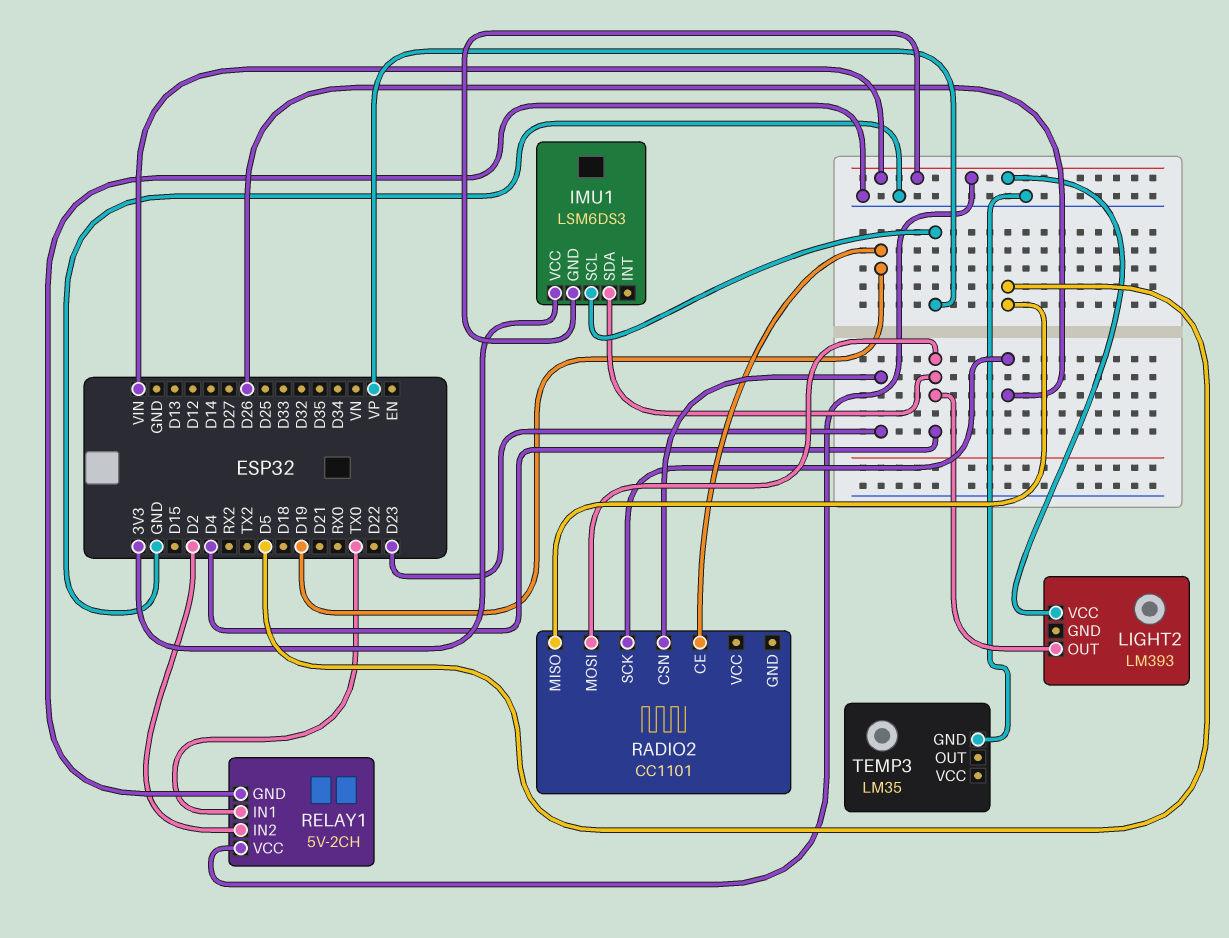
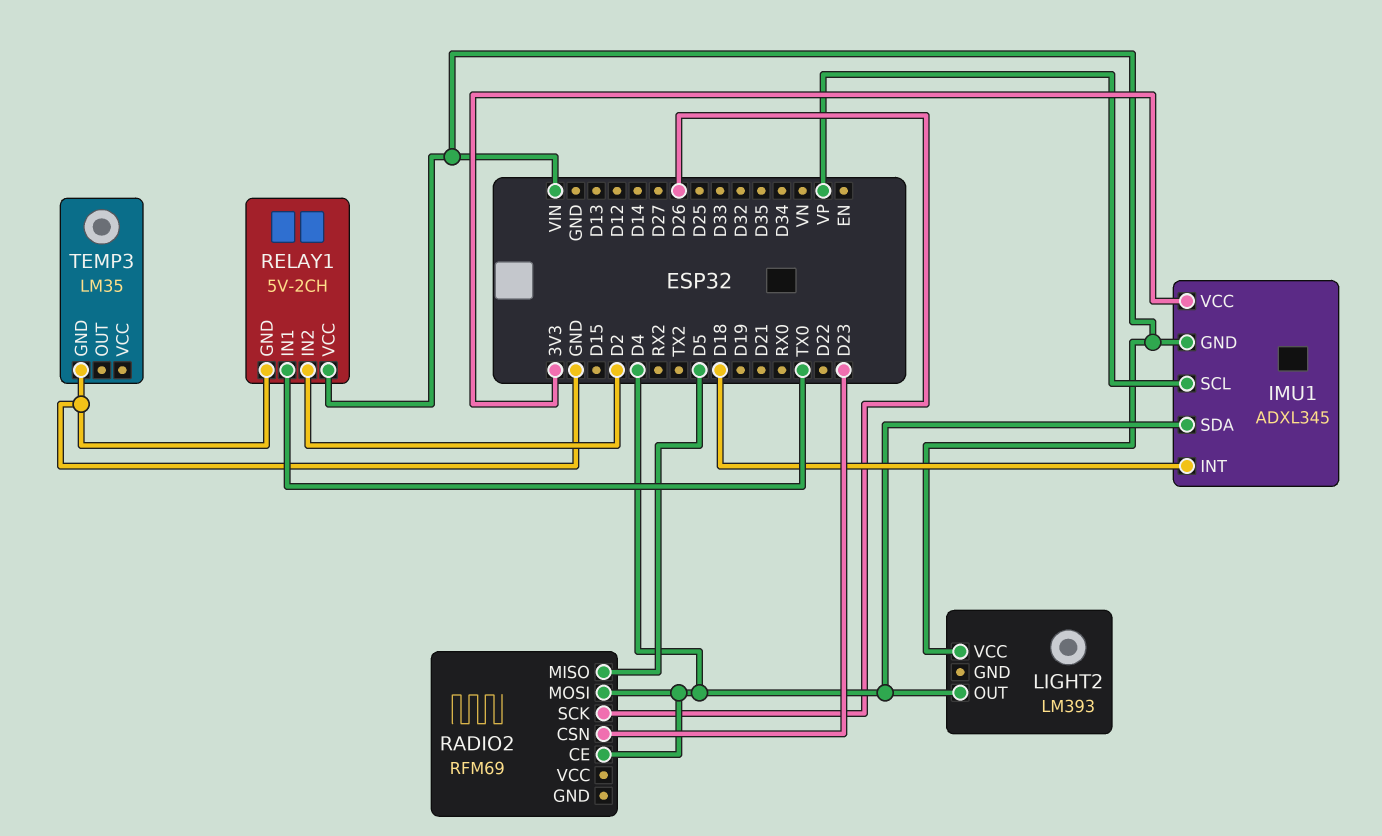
IMU1: LSM6DS3 -> ADXL345
IMU1 pin INT: none -> D18
RADIO2: CC1101 -> RFM69
RADIO2 pin CE: D19 -> D4

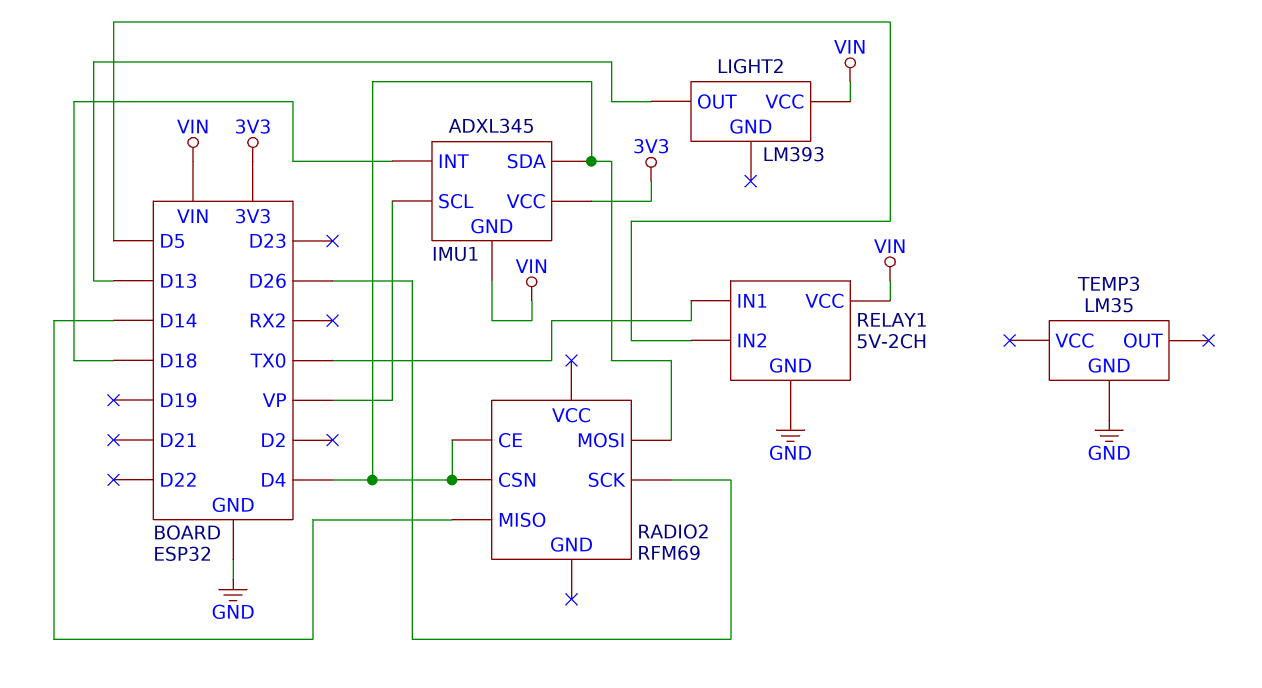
LIGHT2 pin OUT: D4 -> D13
RADIO2 pin CSN: D23 -> D4
RADIO2 pin MISO: D5 -> D14
RELAY1 pin IN2: D2 -> D5

